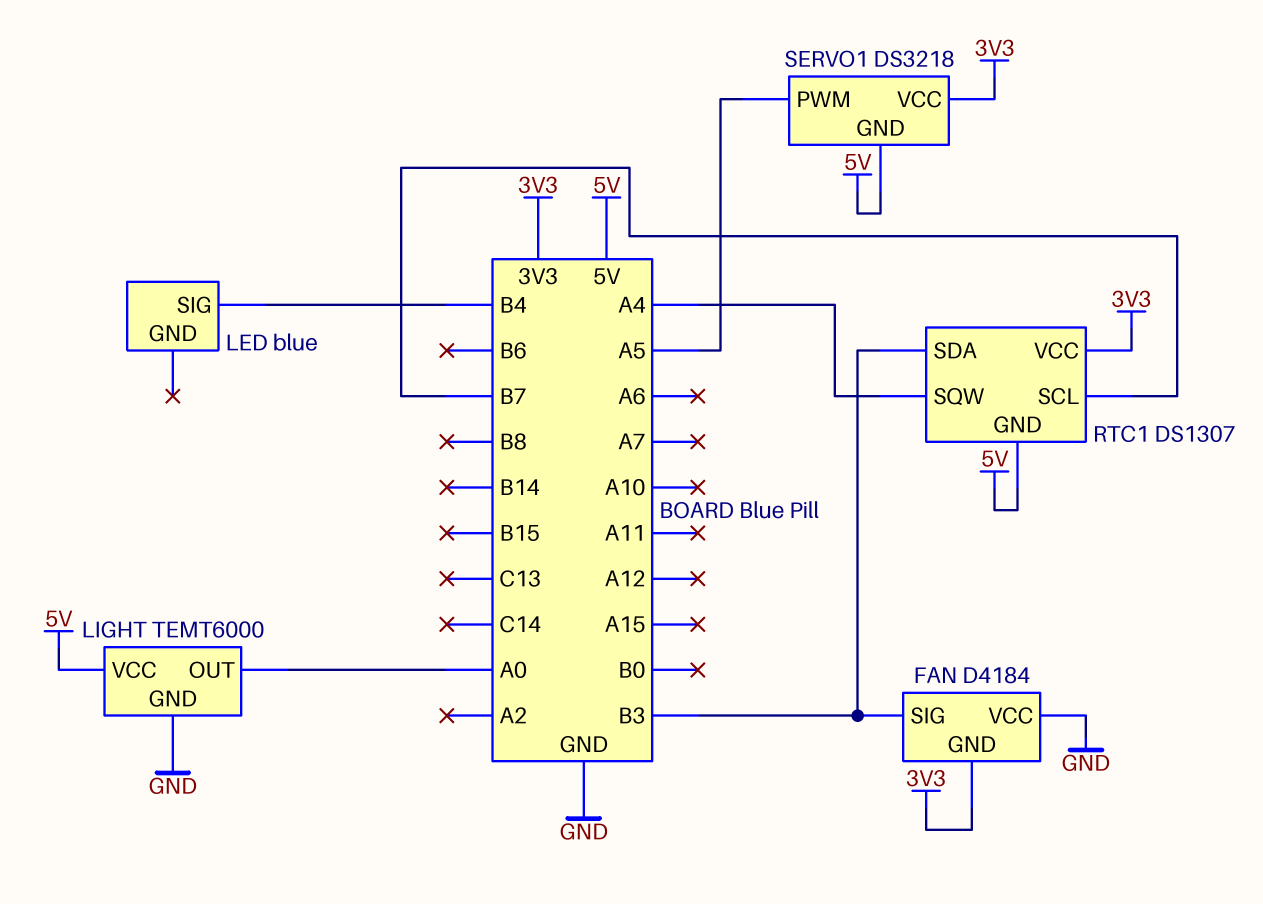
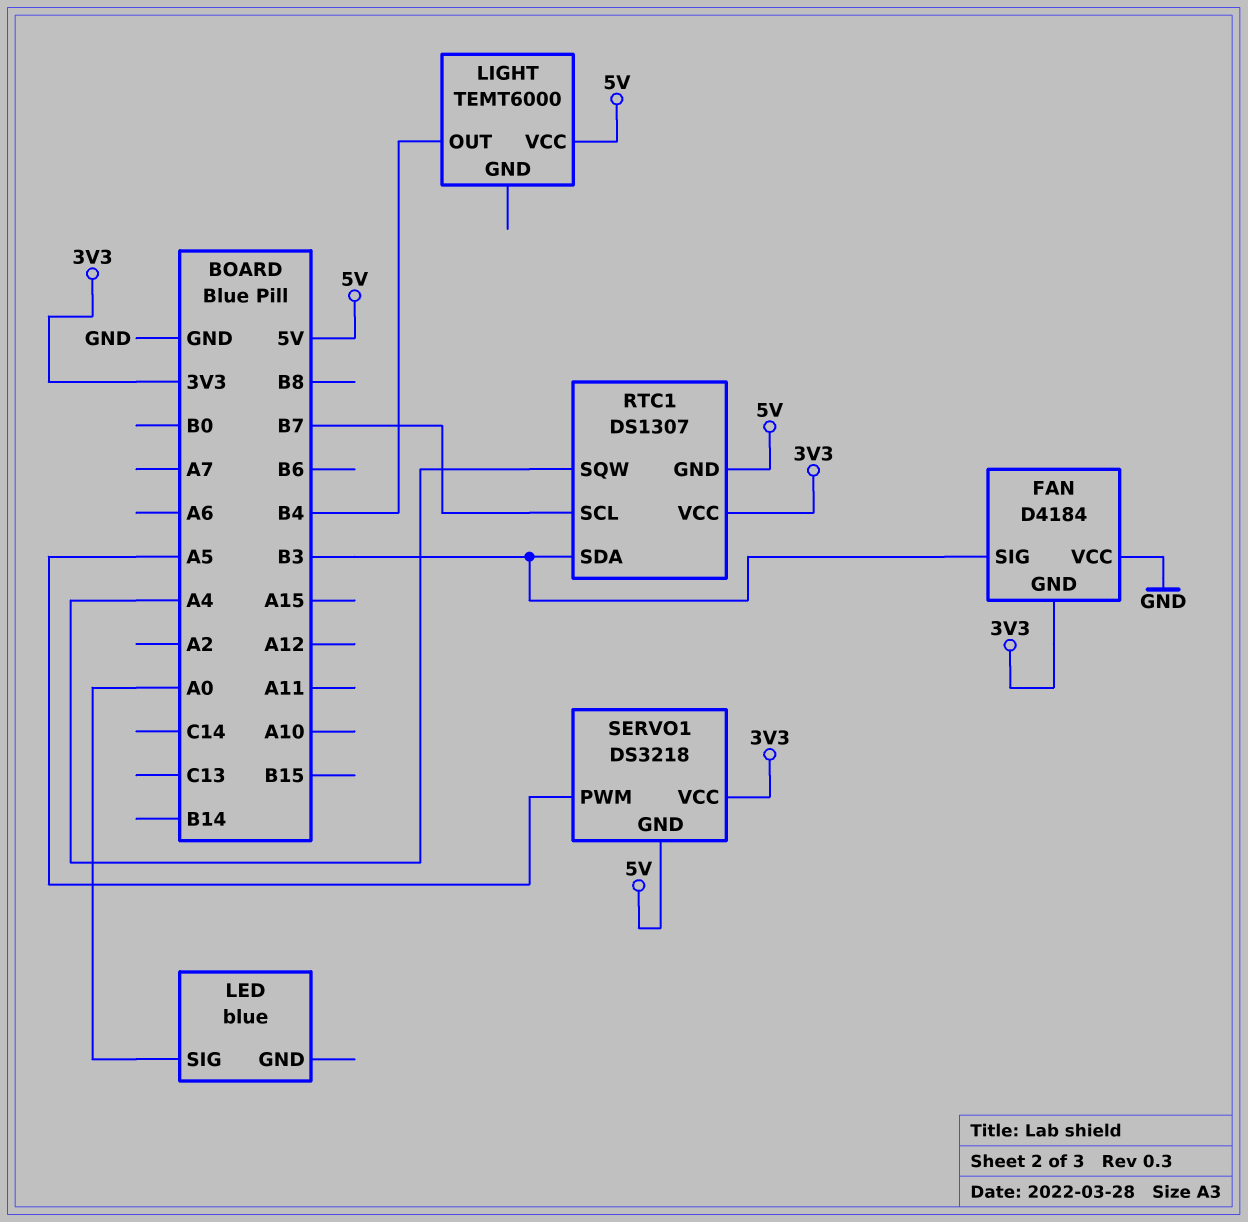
LED pin SIG: B4 -> A0
LIGHT pin GND: GND -> none
LIGHT pin OUT: A0 -> B4

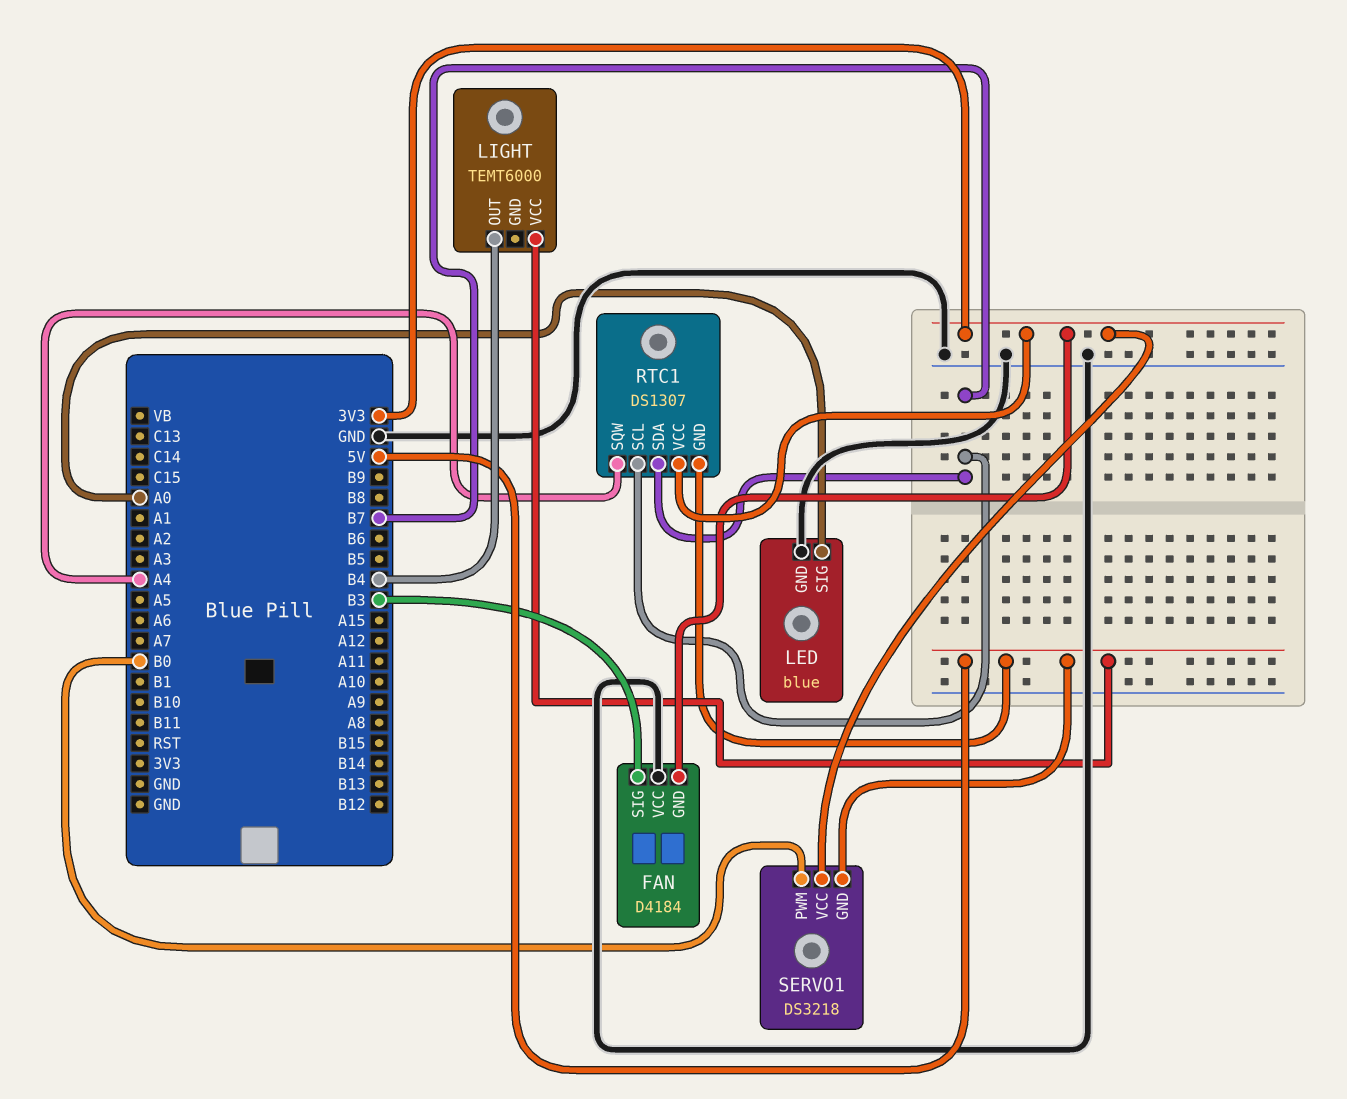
LED pin GND: none -> GND
RTC1 pin SDA: B3 -> B7
SERVO1 pin PWM: A5 -> B0

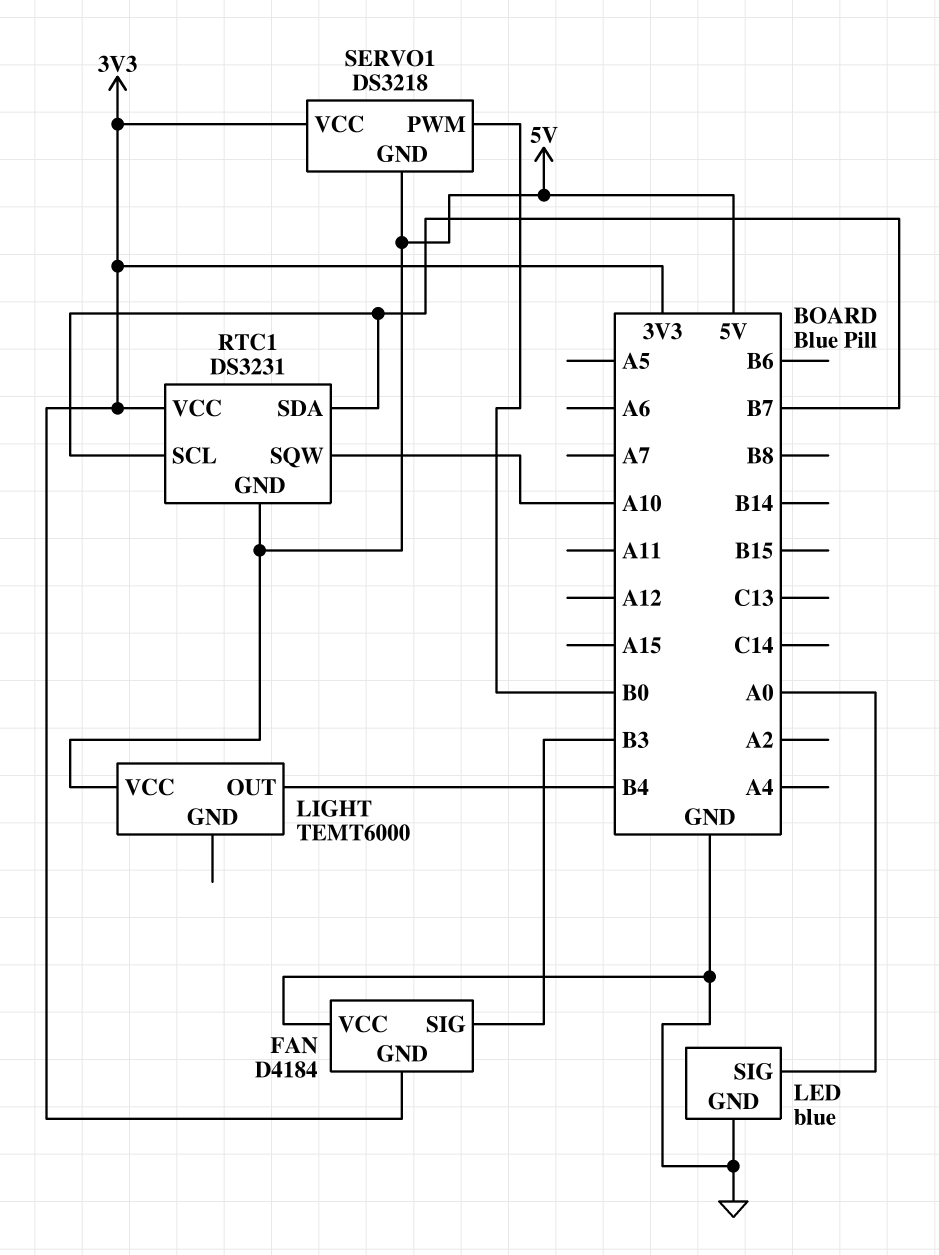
RTC1: DS1307 -> DS3231
RTC1 pin SQW: A4 -> A10

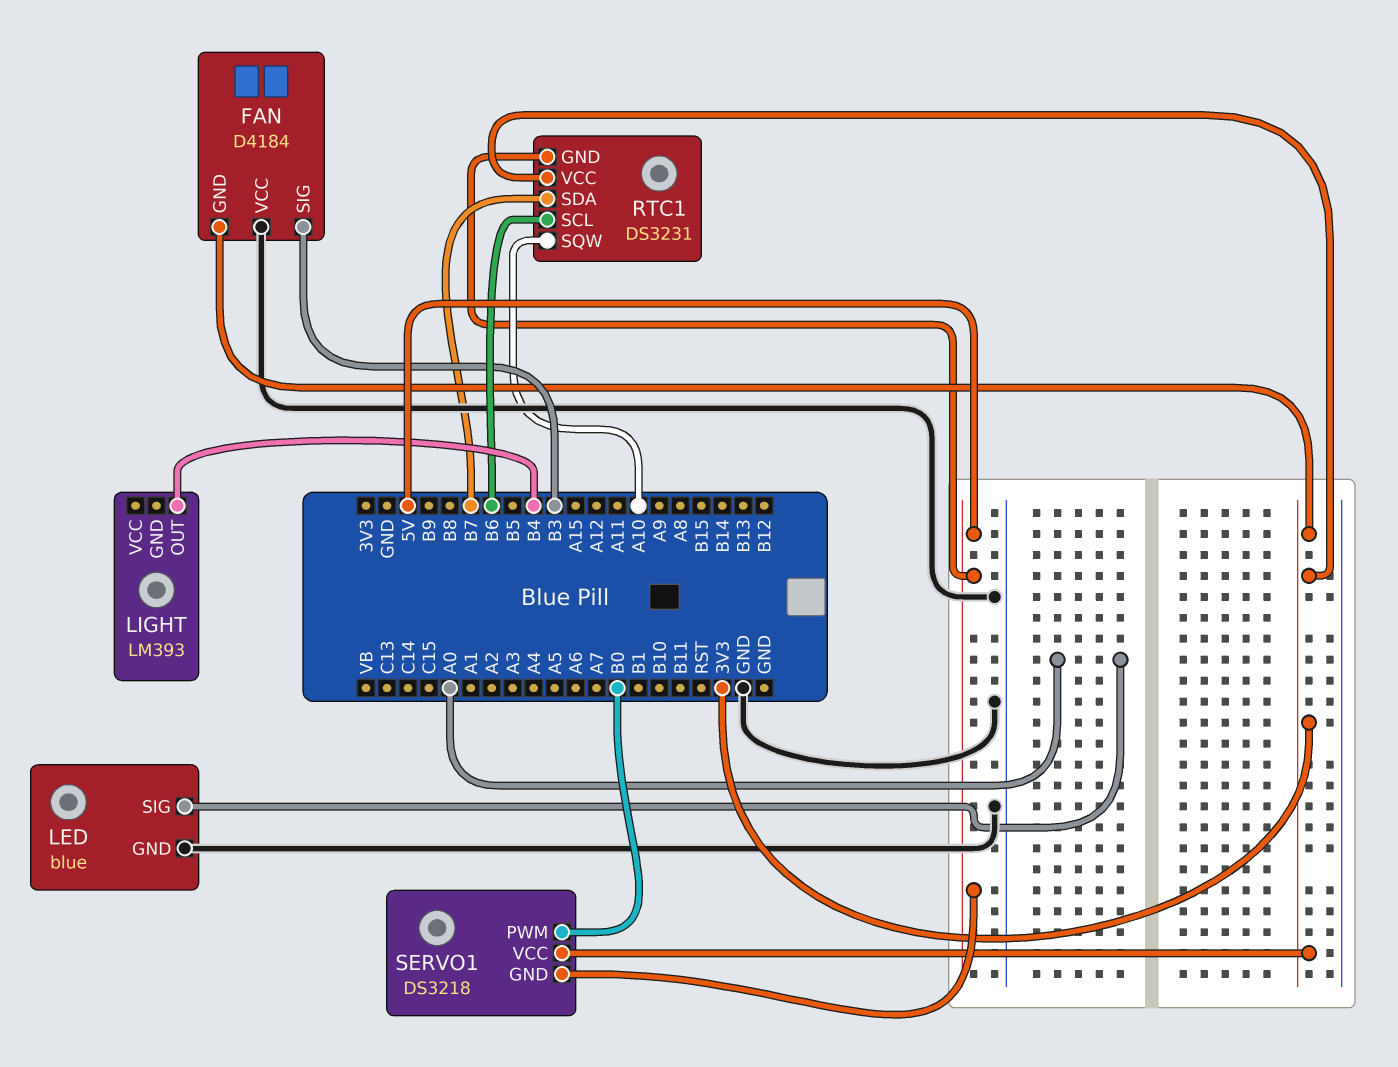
LIGHT: TEMT6000 -> LM393
LIGHT pin VCC: 5V -> none
RTC1 pin SCL: B7 -> B6

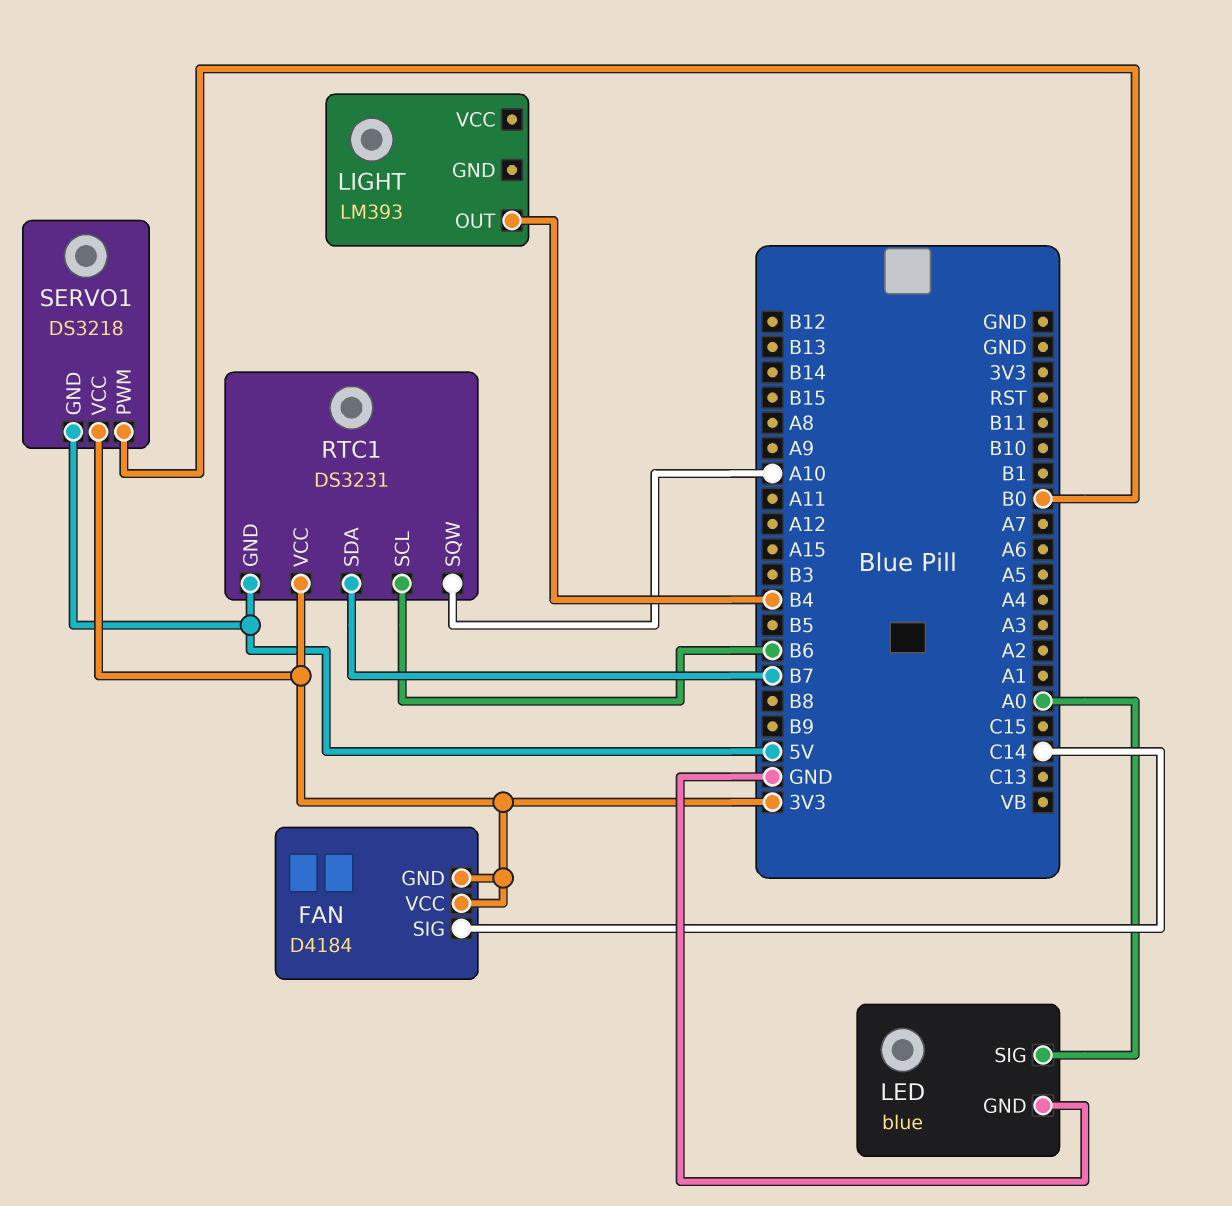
FAN pin SIG: B3 -> C14
FAN pin VCC: GND -> 3V3

